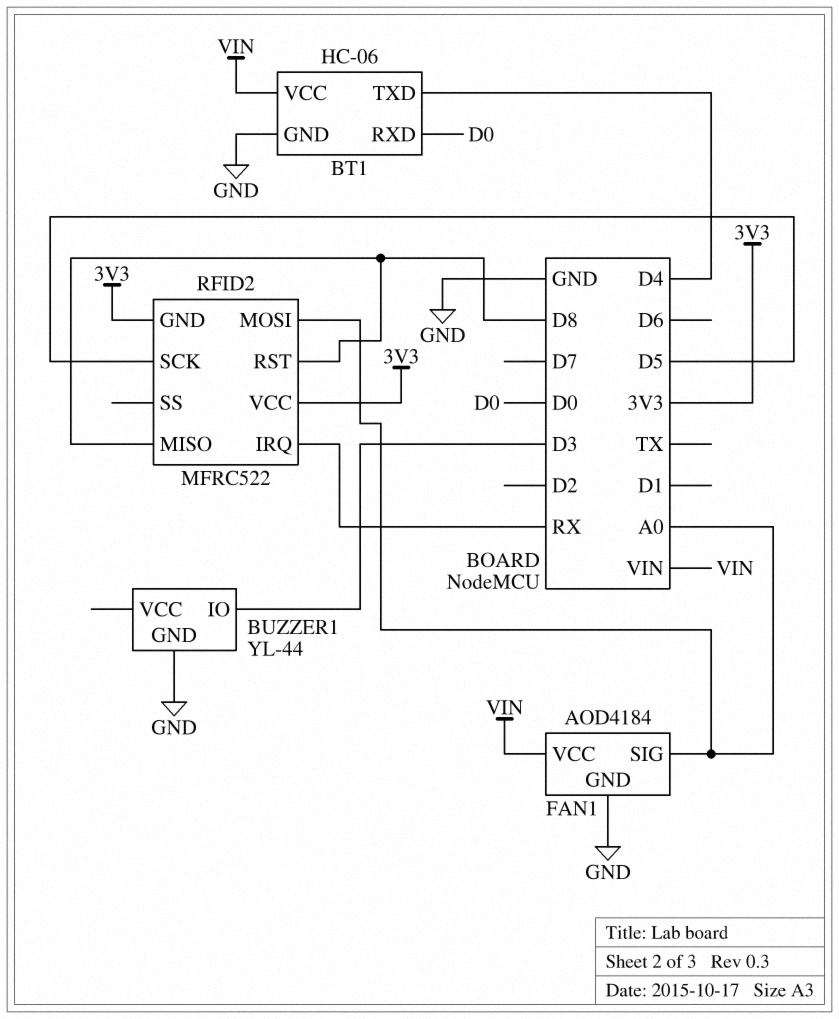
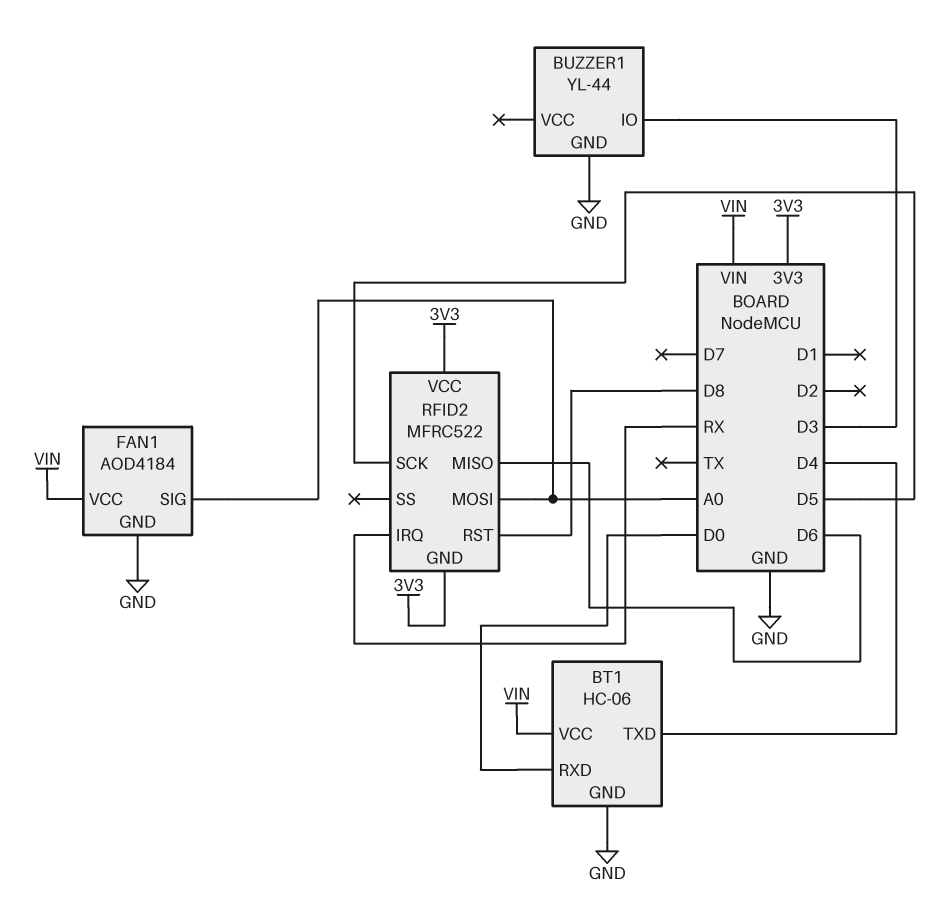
RFID2 pin MISO: D8 -> D6

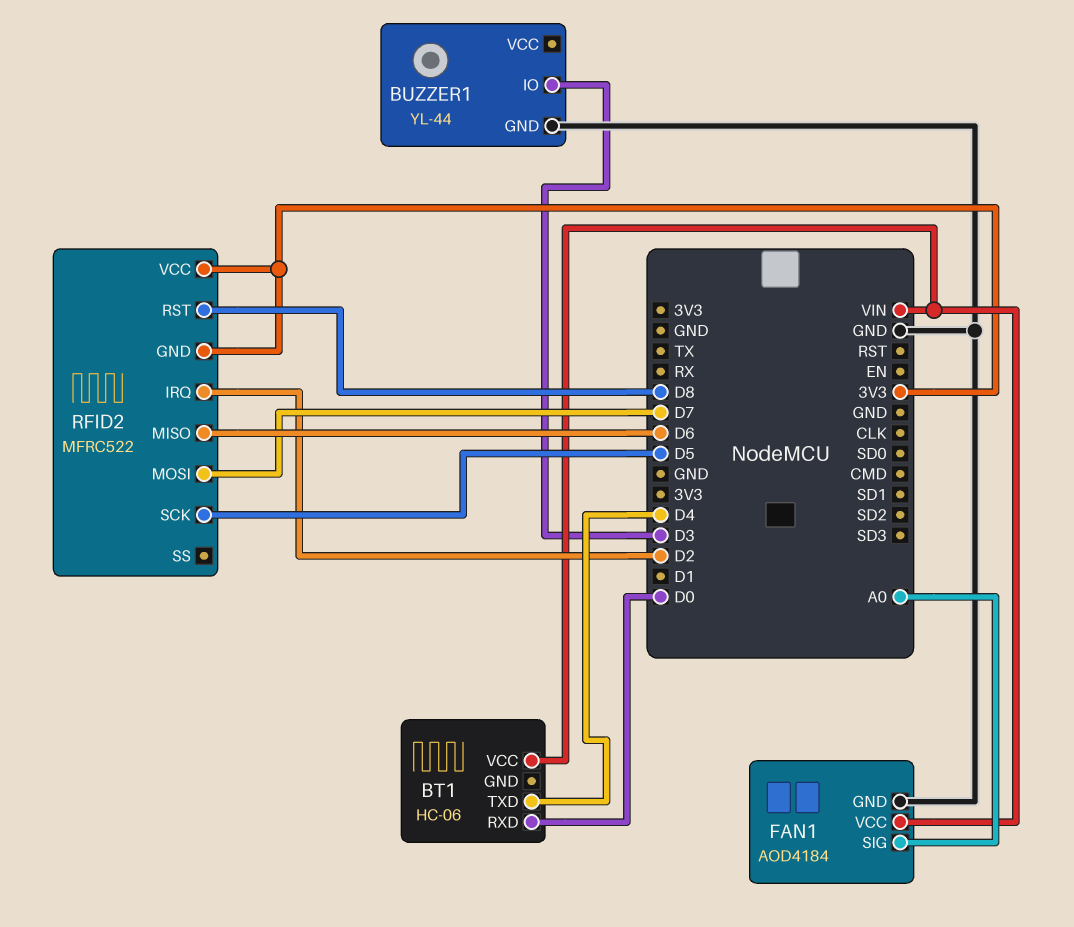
BT1 pin GND: GND -> none
RFID2 pin IRQ: RX -> D2
RFID2 pin MOSI: A0 -> D7

